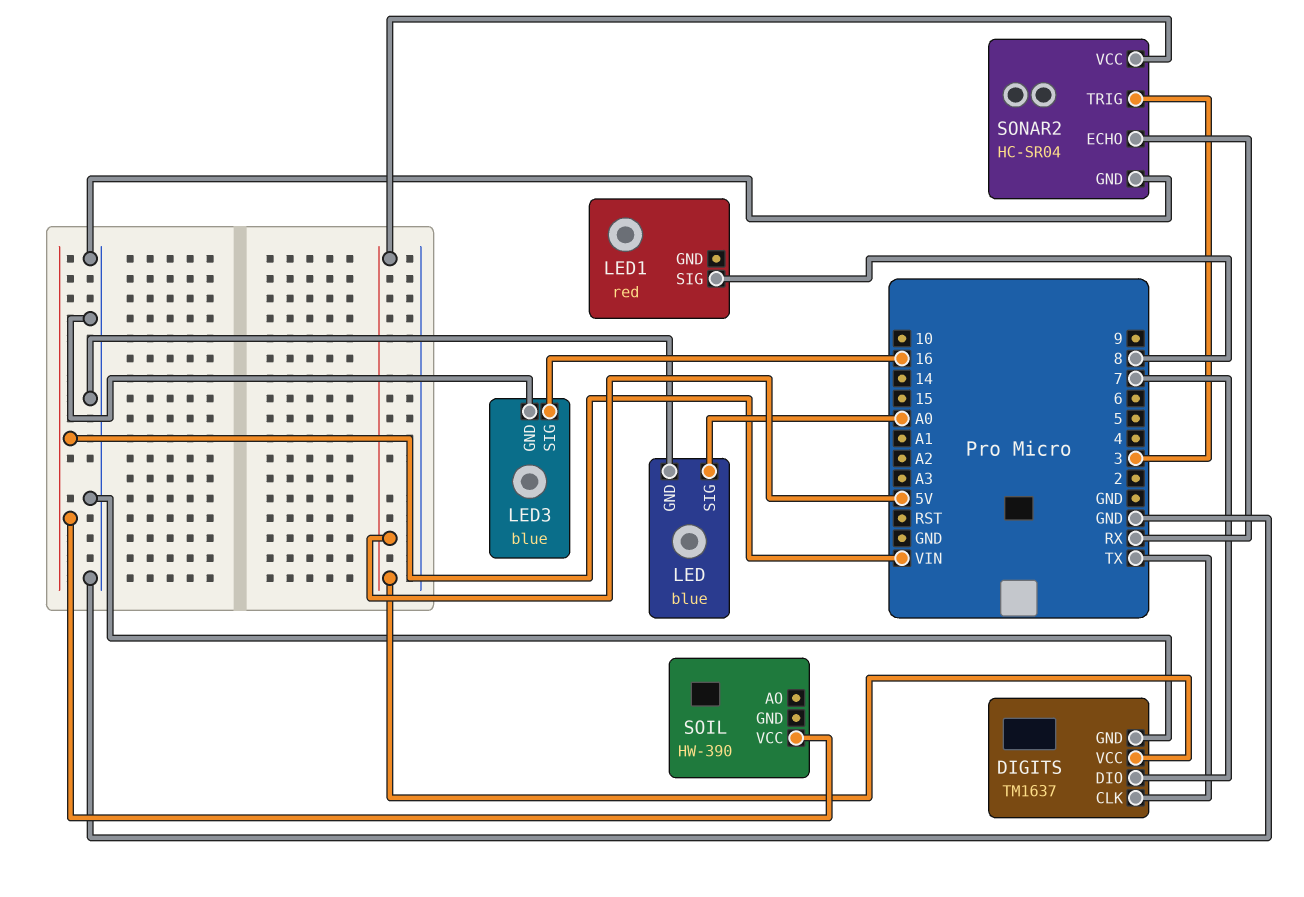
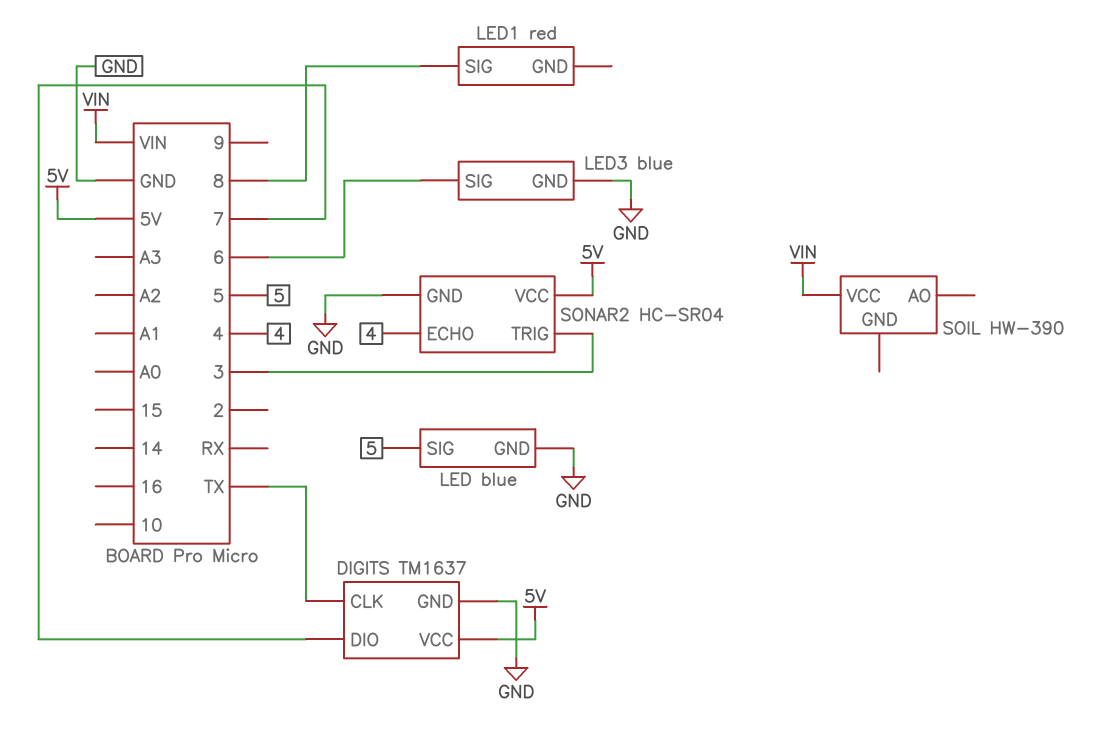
LED pin SIG: A0 -> 5
LED3 pin SIG: 16 -> 6
SONAR2 pin ECHO: RX -> 4

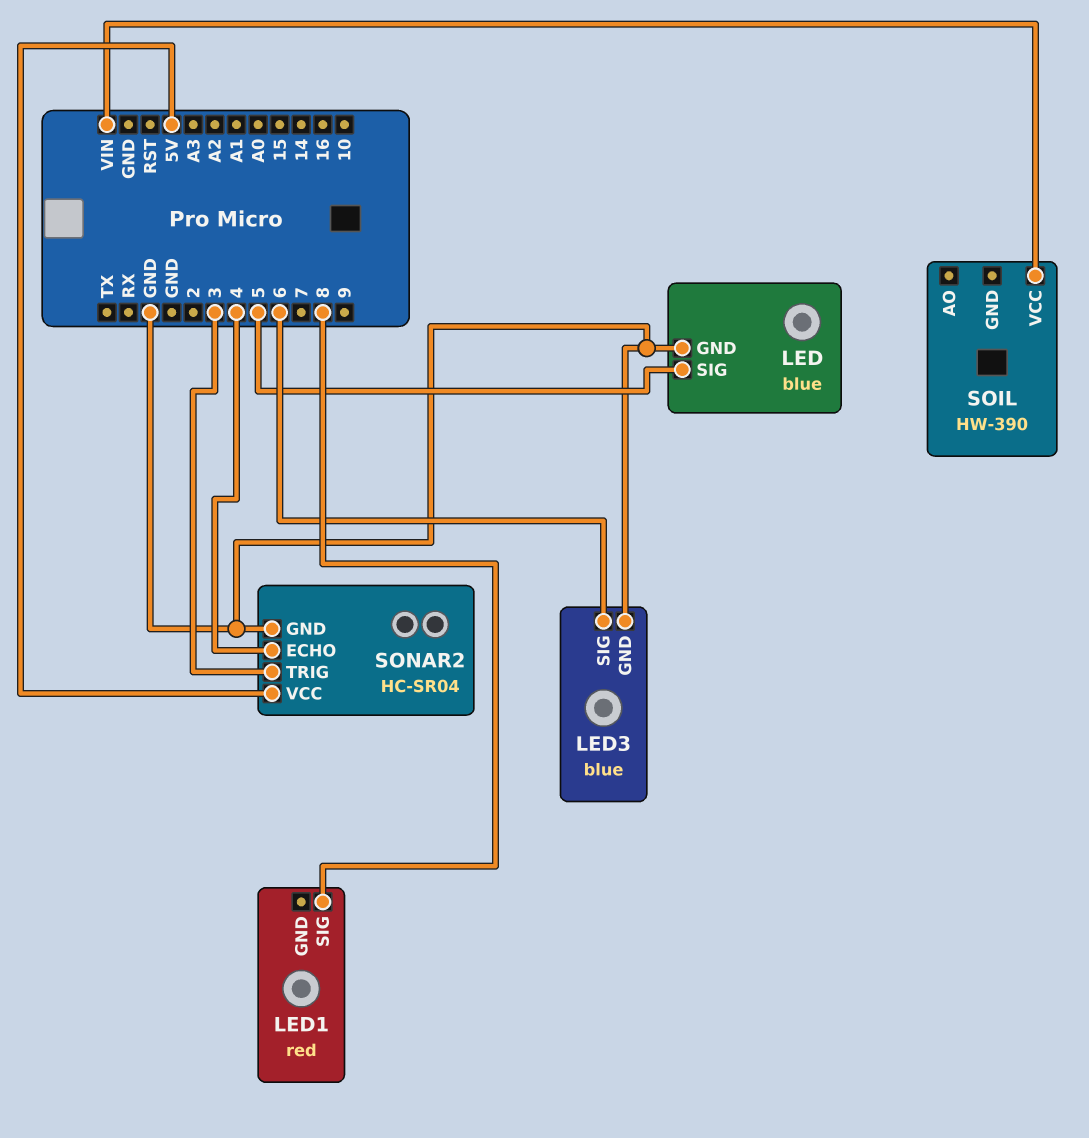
DIGITS: TM1637 -> none
DIGITS pin CLK: TX -> none
DIGITS pin DIO: 7 -> none
DIGITS pin GND: GND -> none
DIGITS pin VCC: 5V -> none

